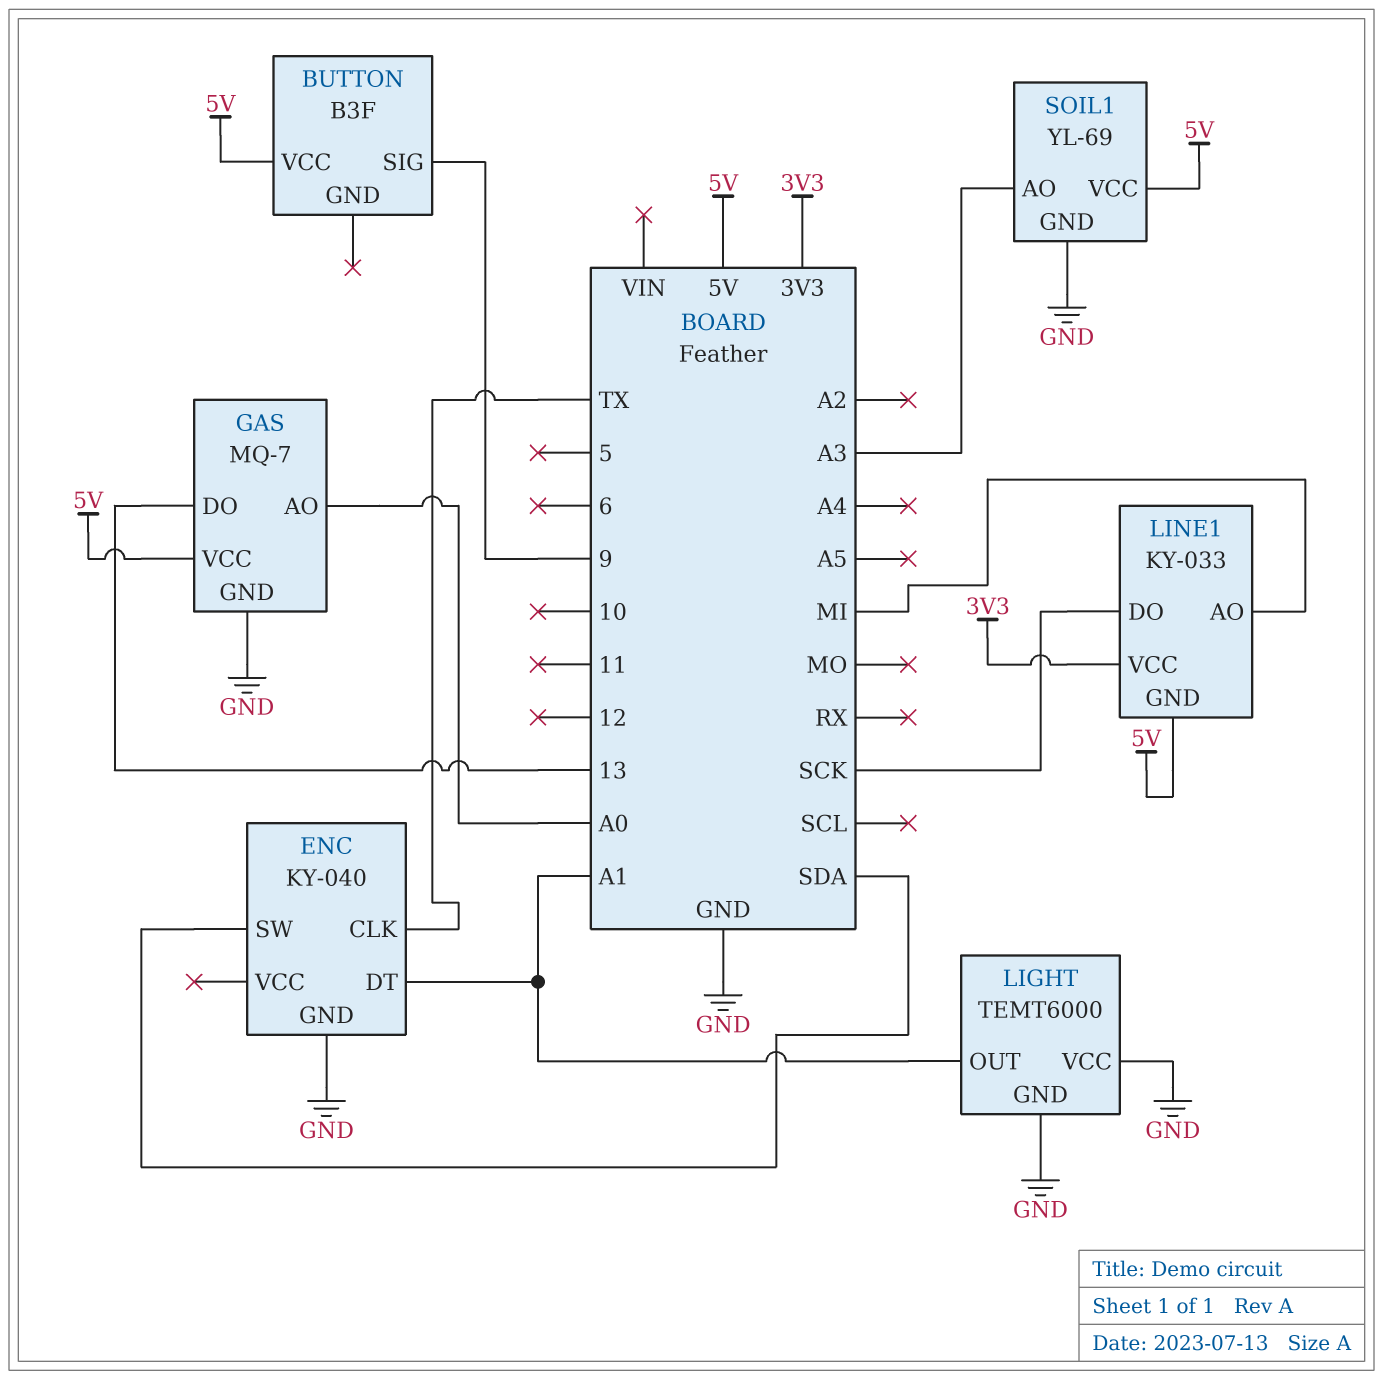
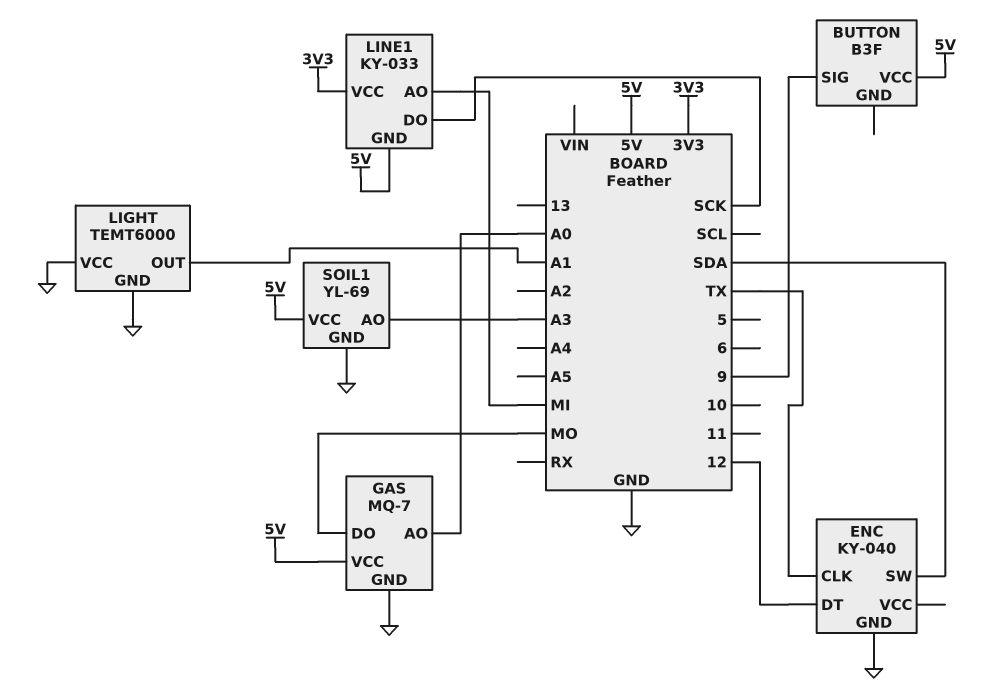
ENC pin DT: A1 -> 12
GAS pin DO: 13 -> MO

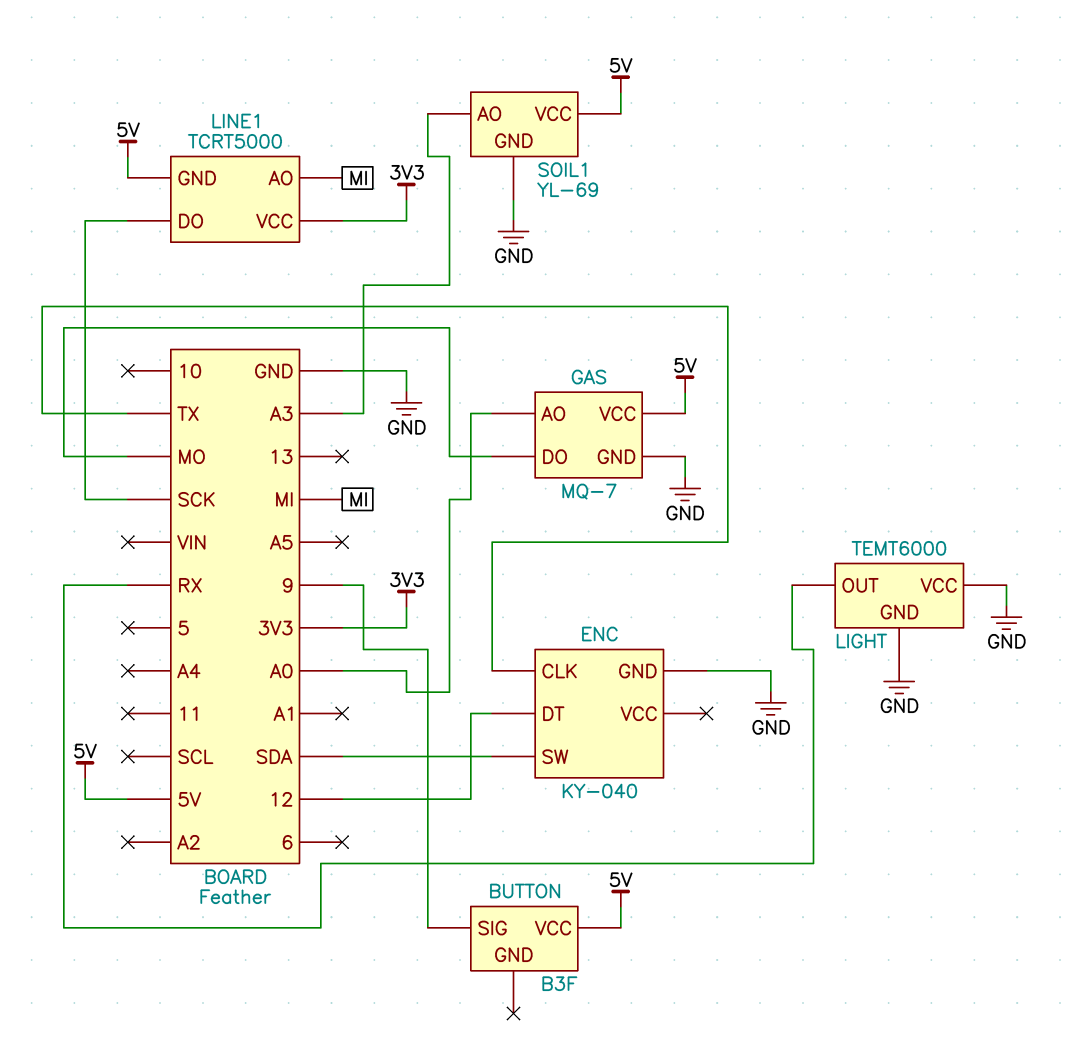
LIGHT pin OUT: A1 -> RX
LINE1: KY-033 -> TCRT5000

